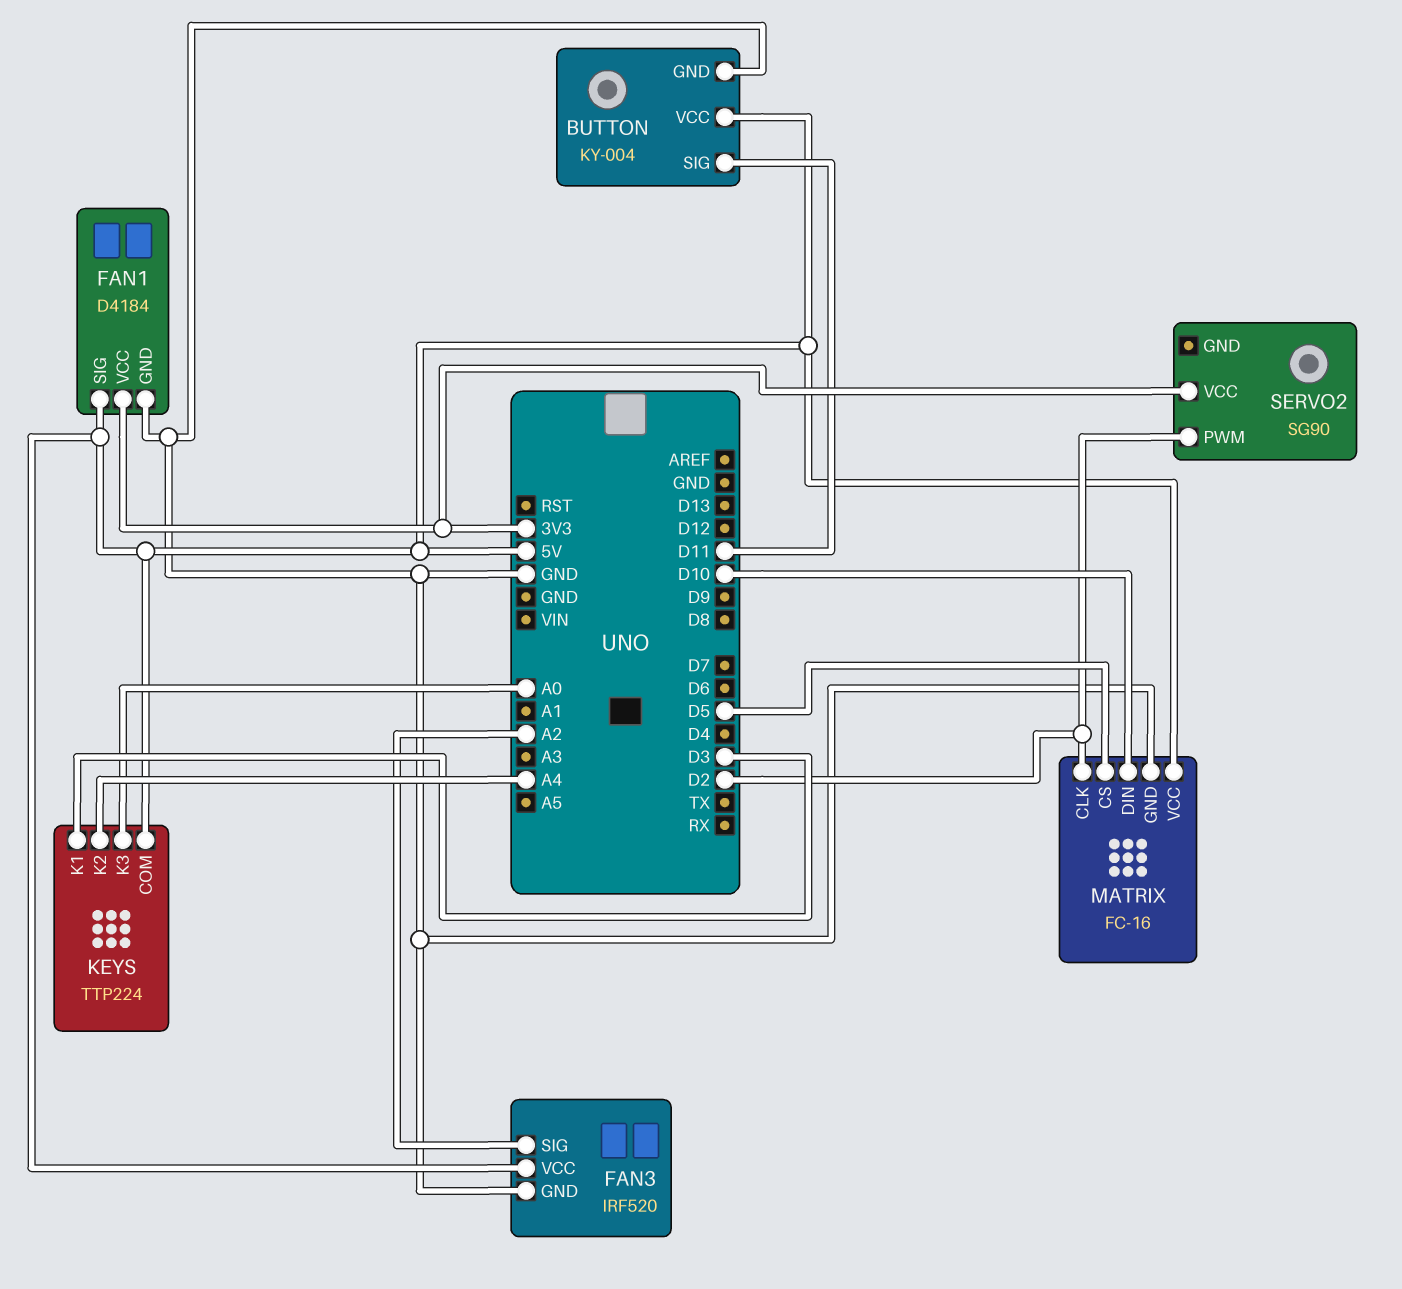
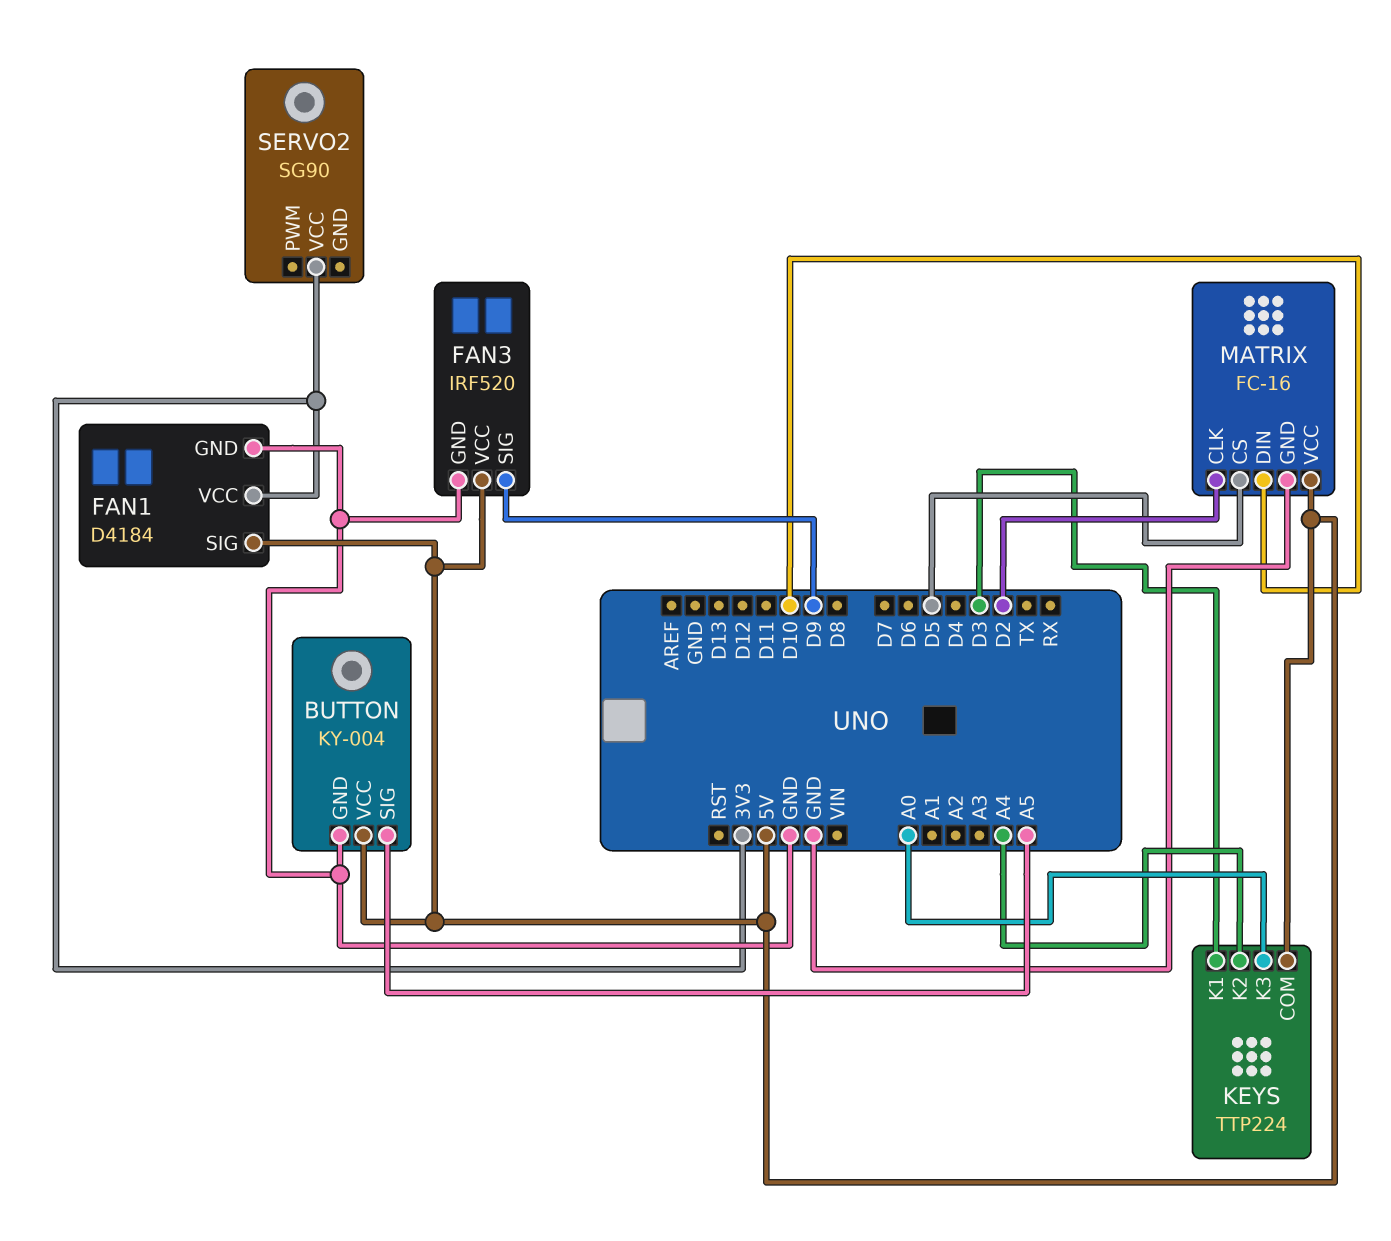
BUTTON pin SIG: D11 -> A5
FAN3 pin SIG: A2 -> D9
SERVO2 pin PWM: D2 -> none

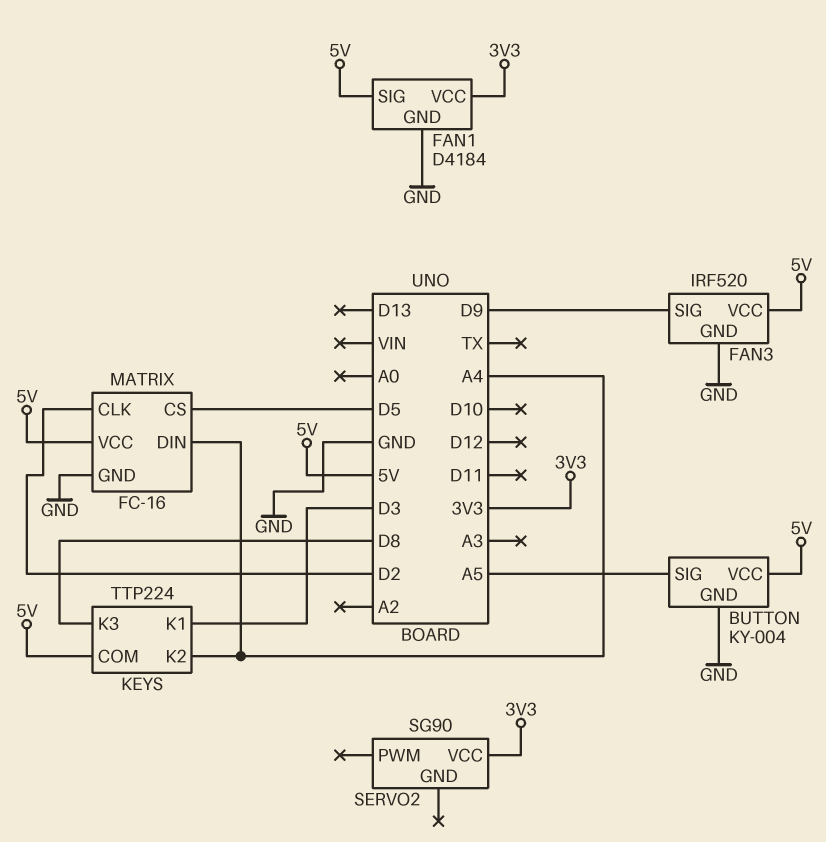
KEYS pin K3: A0 -> D8
MATRIX pin DIN: D10 -> A4

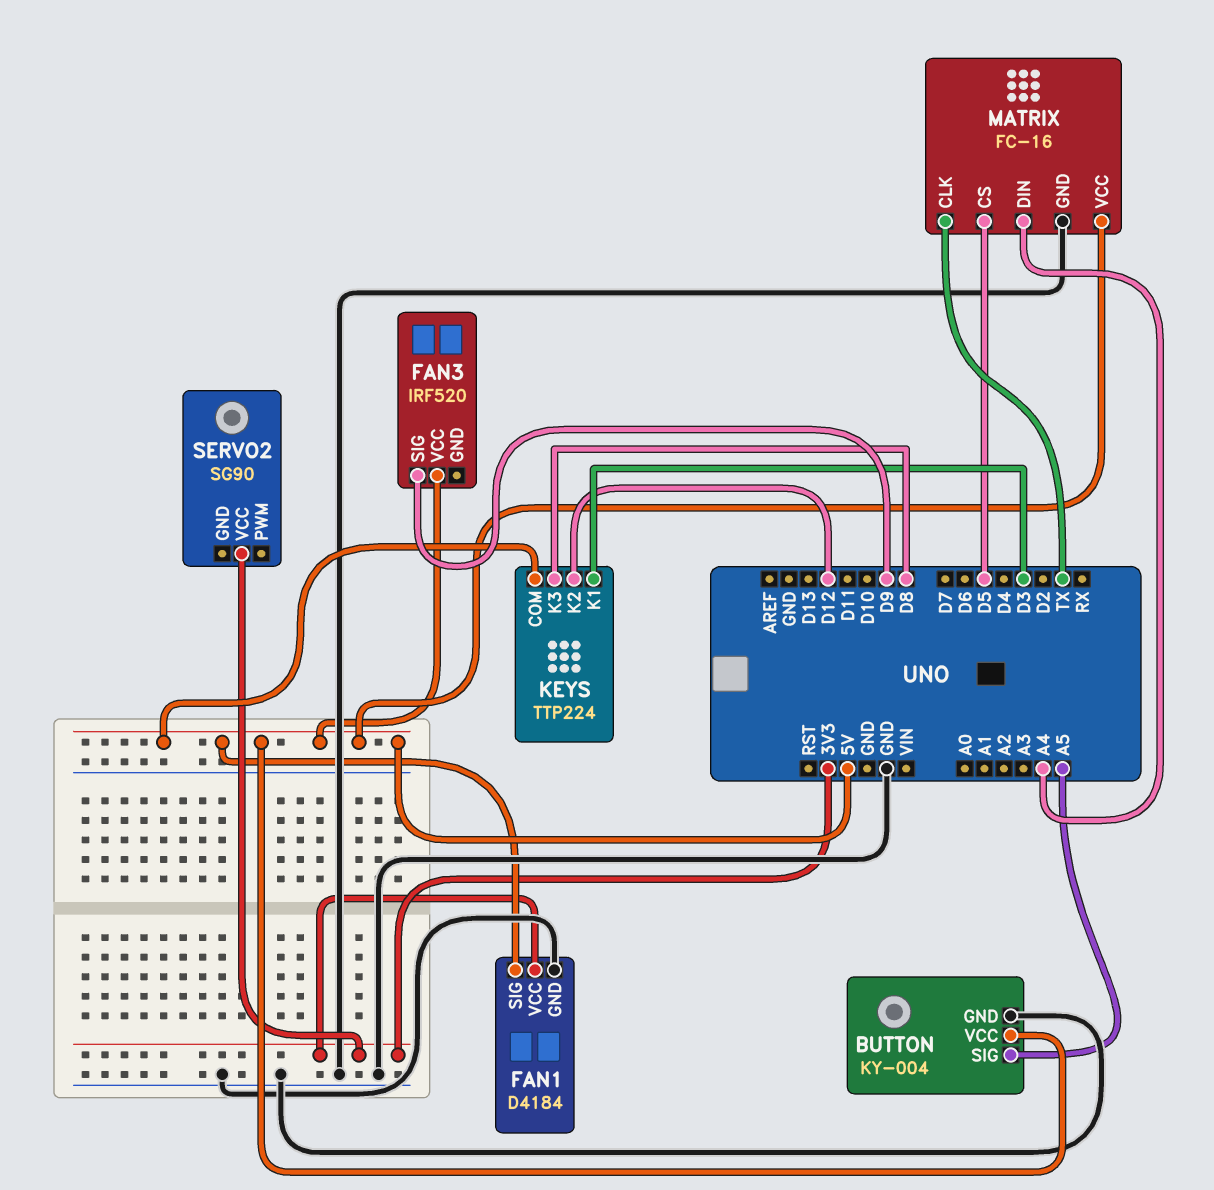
FAN3 pin GND: GND -> none
KEYS pin K2: A4 -> D12
MATRIX pin CLK: D2 -> TX

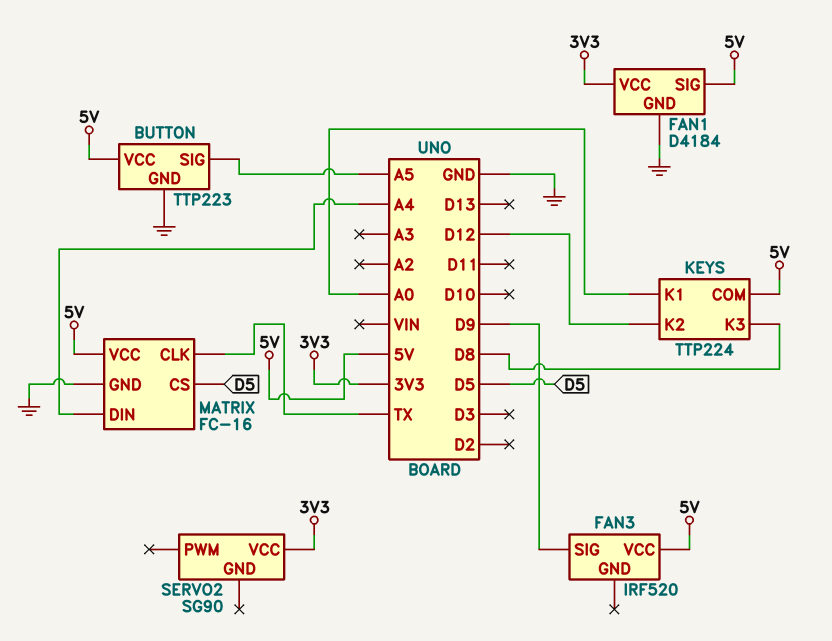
BUTTON: KY-004 -> TTP223
KEYS pin K1: D3 -> A0

